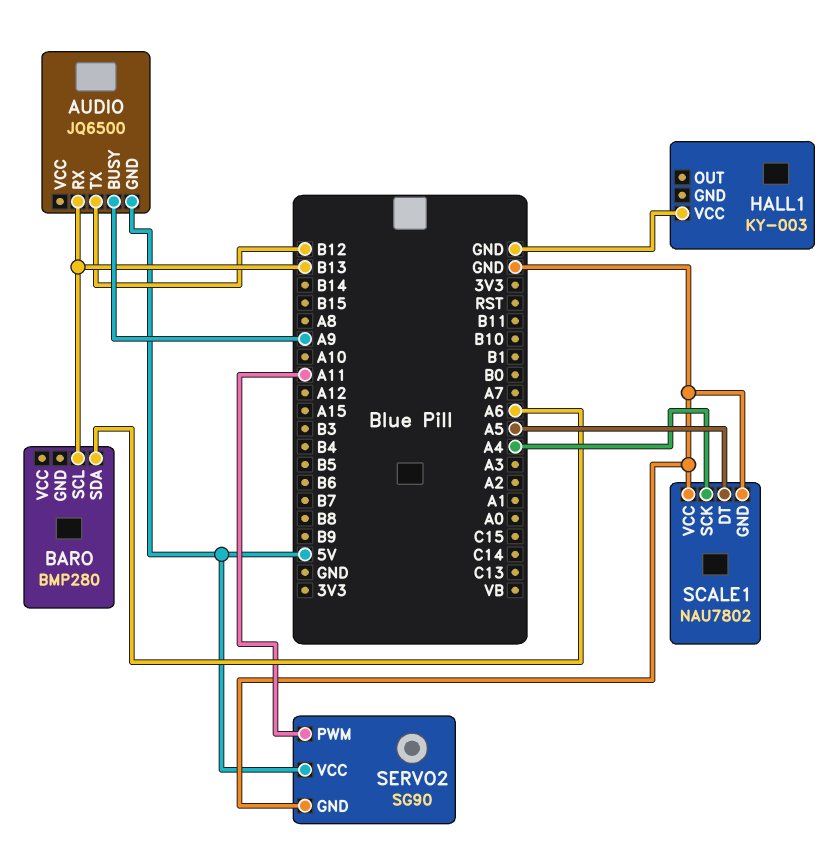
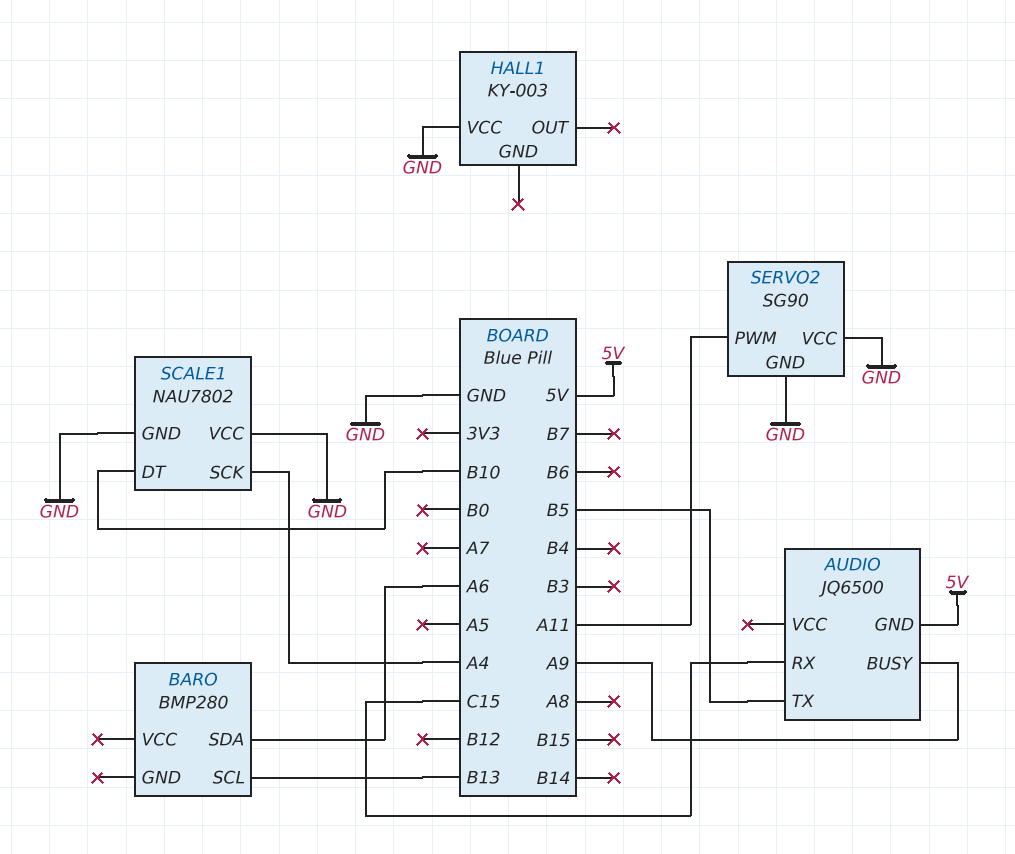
AUDIO pin RX: B13 -> C15
AUDIO pin TX: B12 -> B5
SCALE1 pin DT: A5 -> B10
SERVO2 pin VCC: 5V -> GND

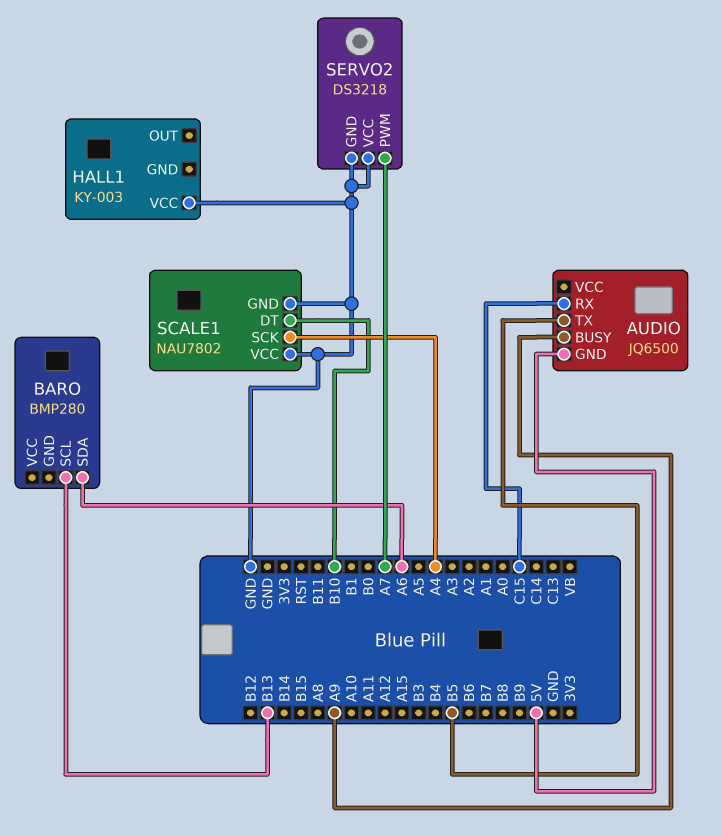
SERVO2: SG90 -> DS3218
SERVO2 pin PWM: A11 -> A7

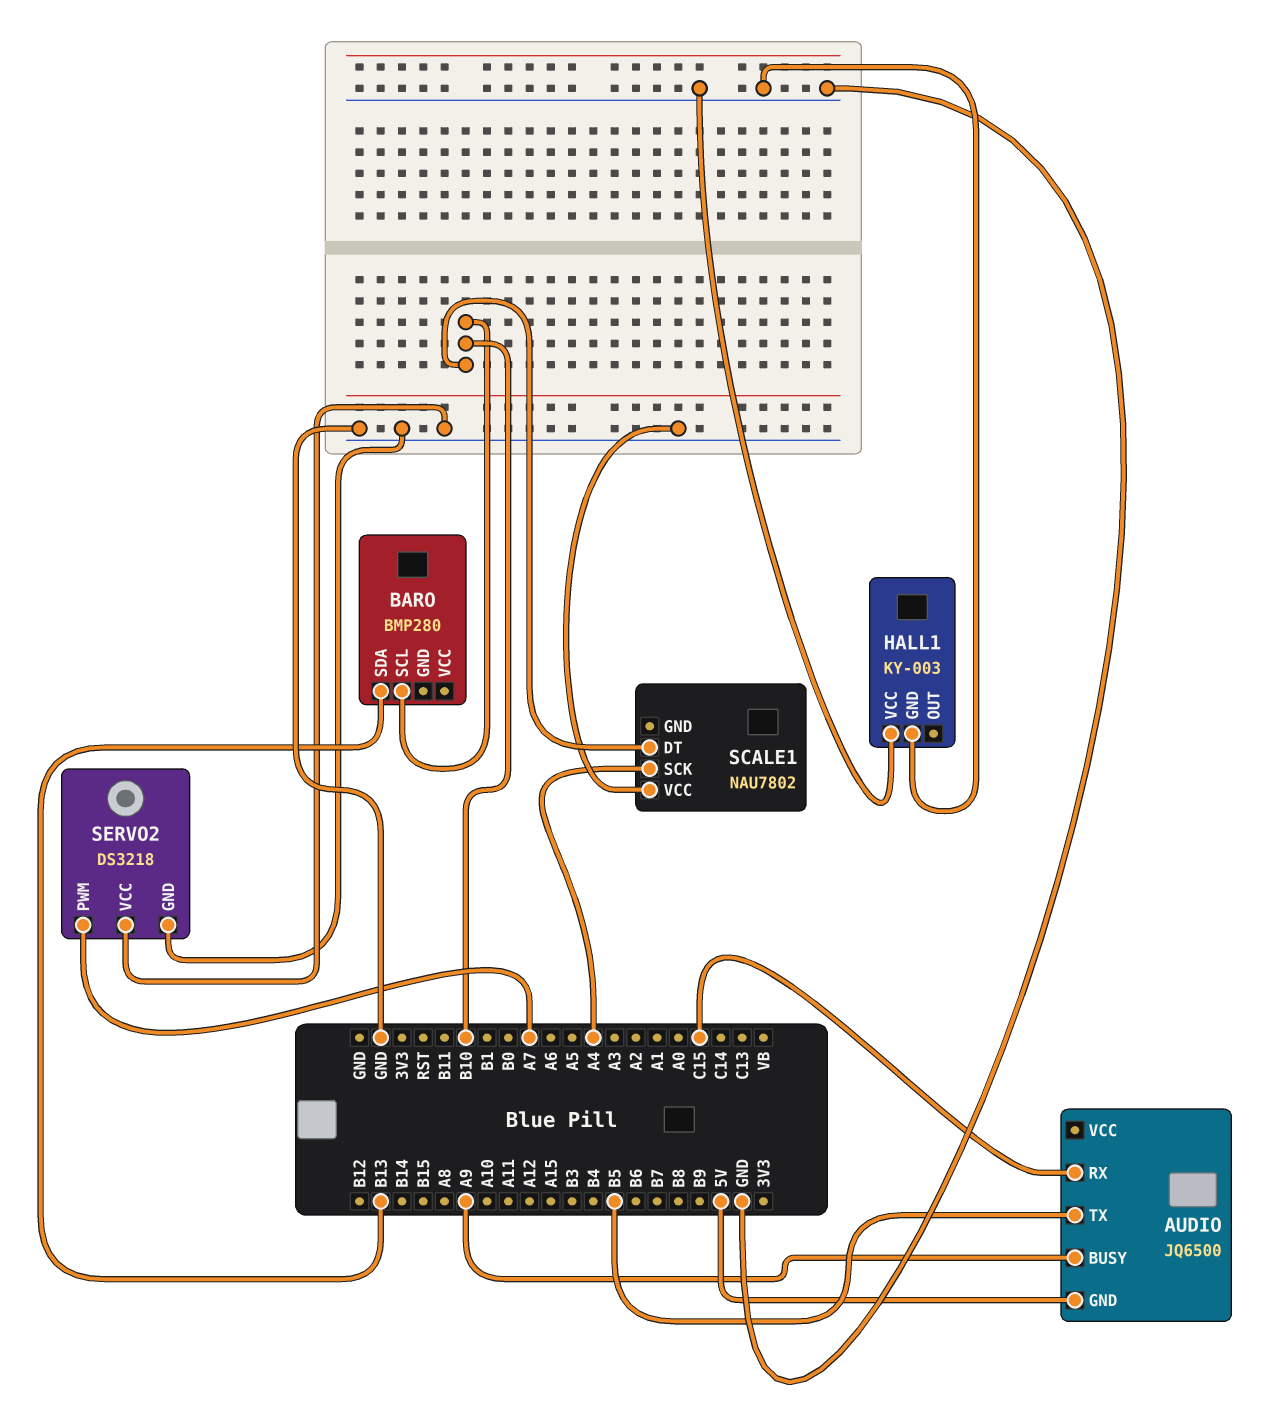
BARO pin SCL: B13 -> B10
BARO pin SDA: A6 -> B13
HALL1 pin GND: none -> GND
SCALE1 pin GND: GND -> none

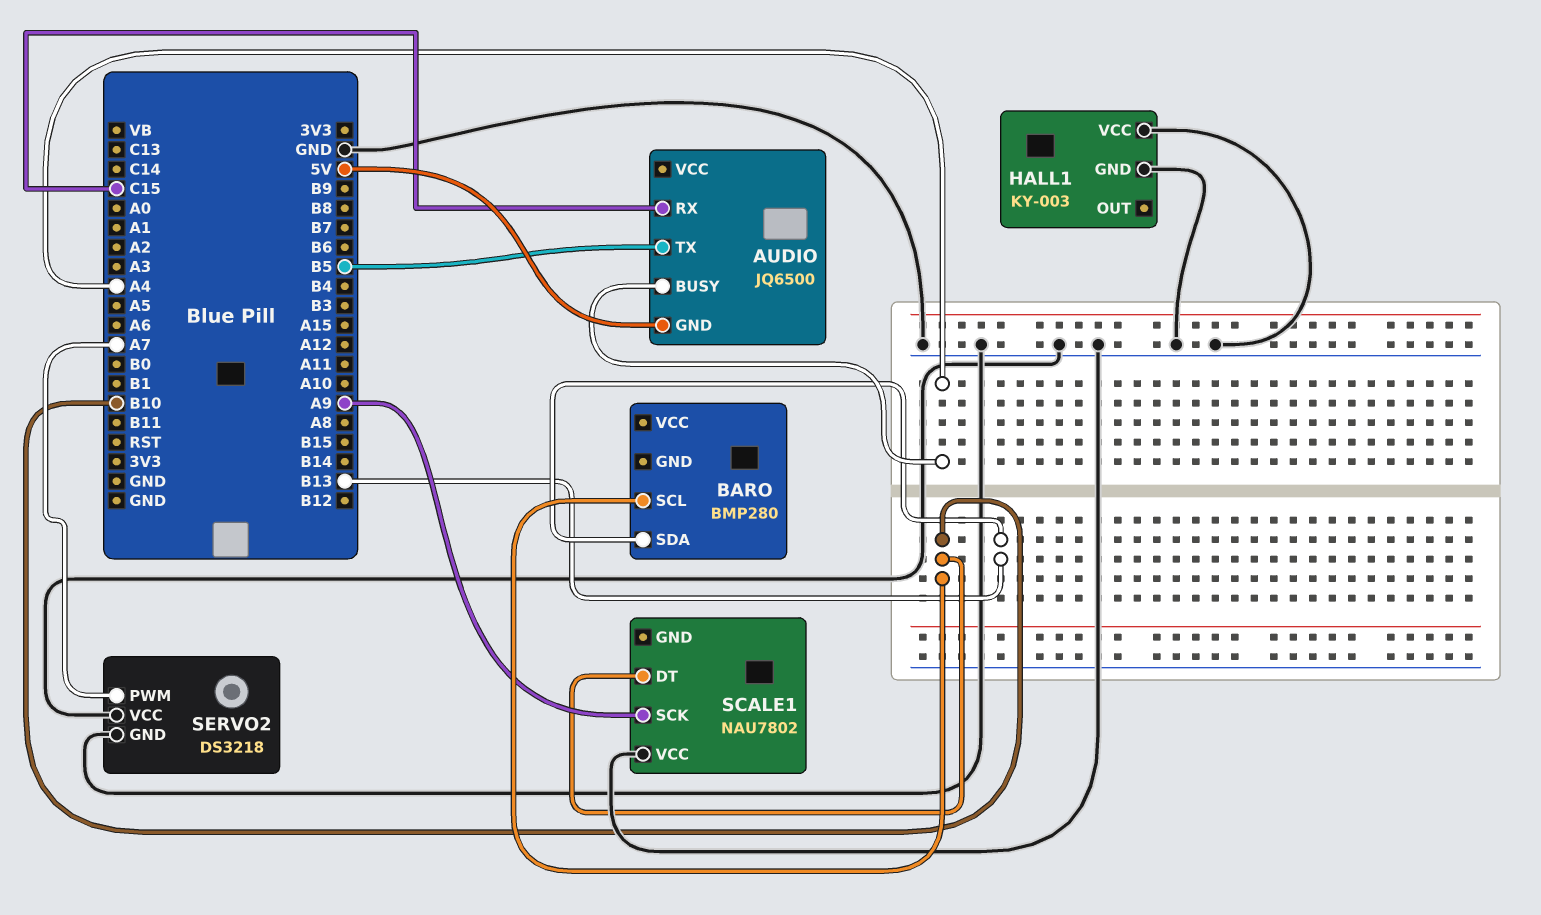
AUDIO pin BUSY: A9 -> A4
SCALE1 pin SCK: A4 -> A9

